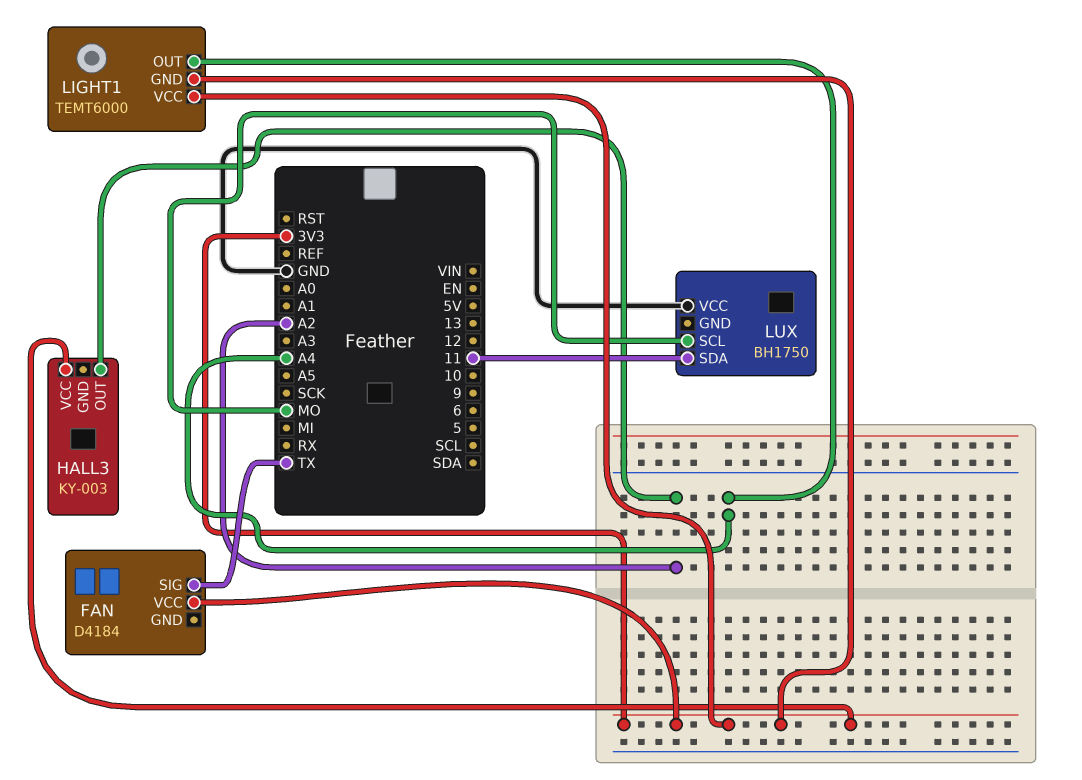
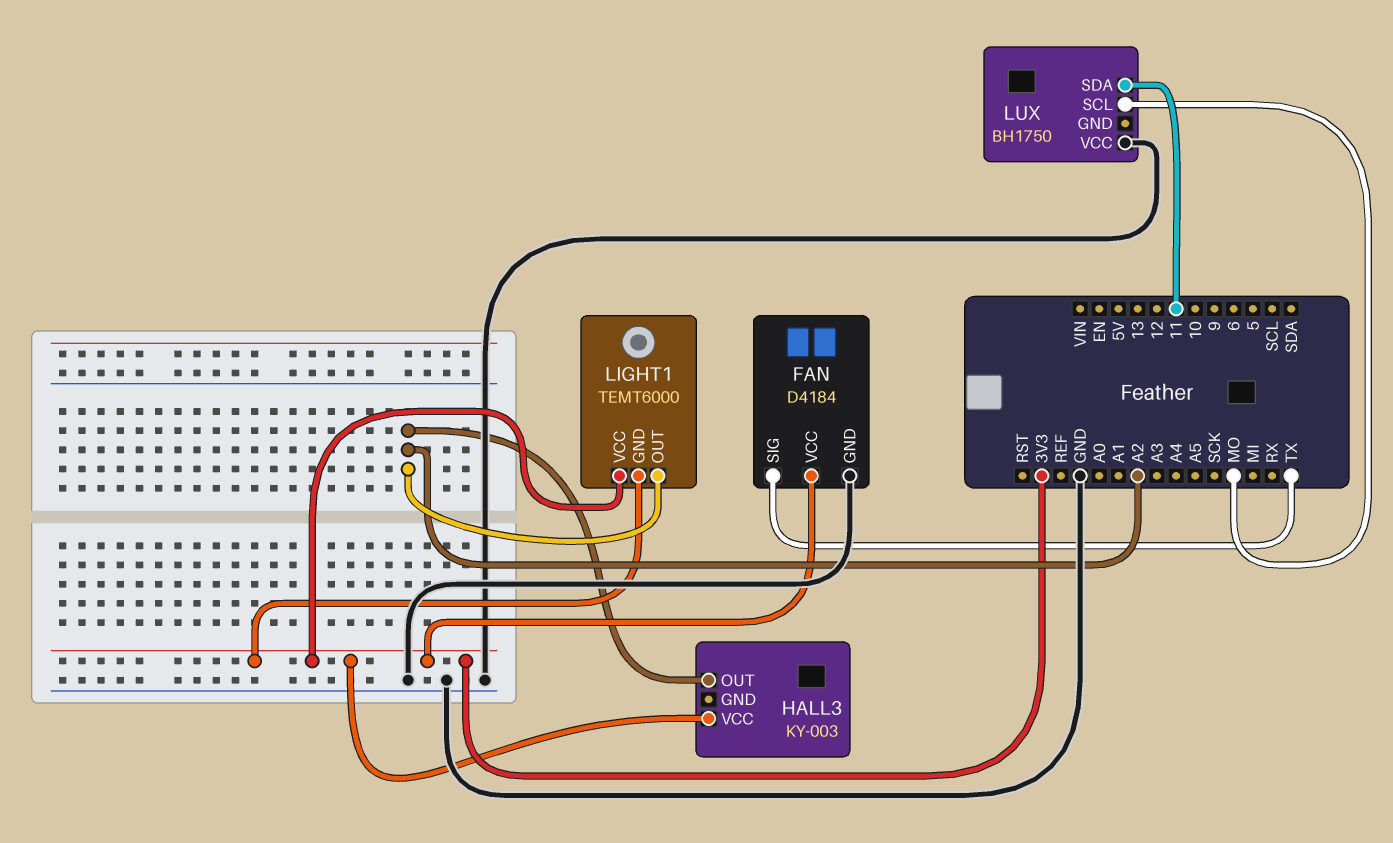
FAN pin GND: none -> GND
LIGHT1 pin OUT: A4 -> A2

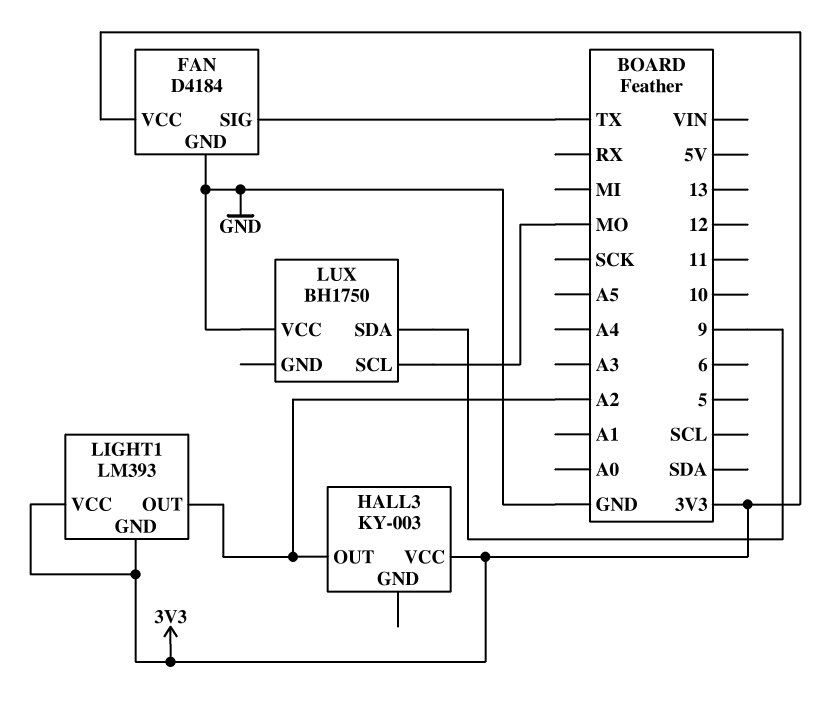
LIGHT1: TEMT6000 -> LM393
LUX pin SDA: 11 -> 9

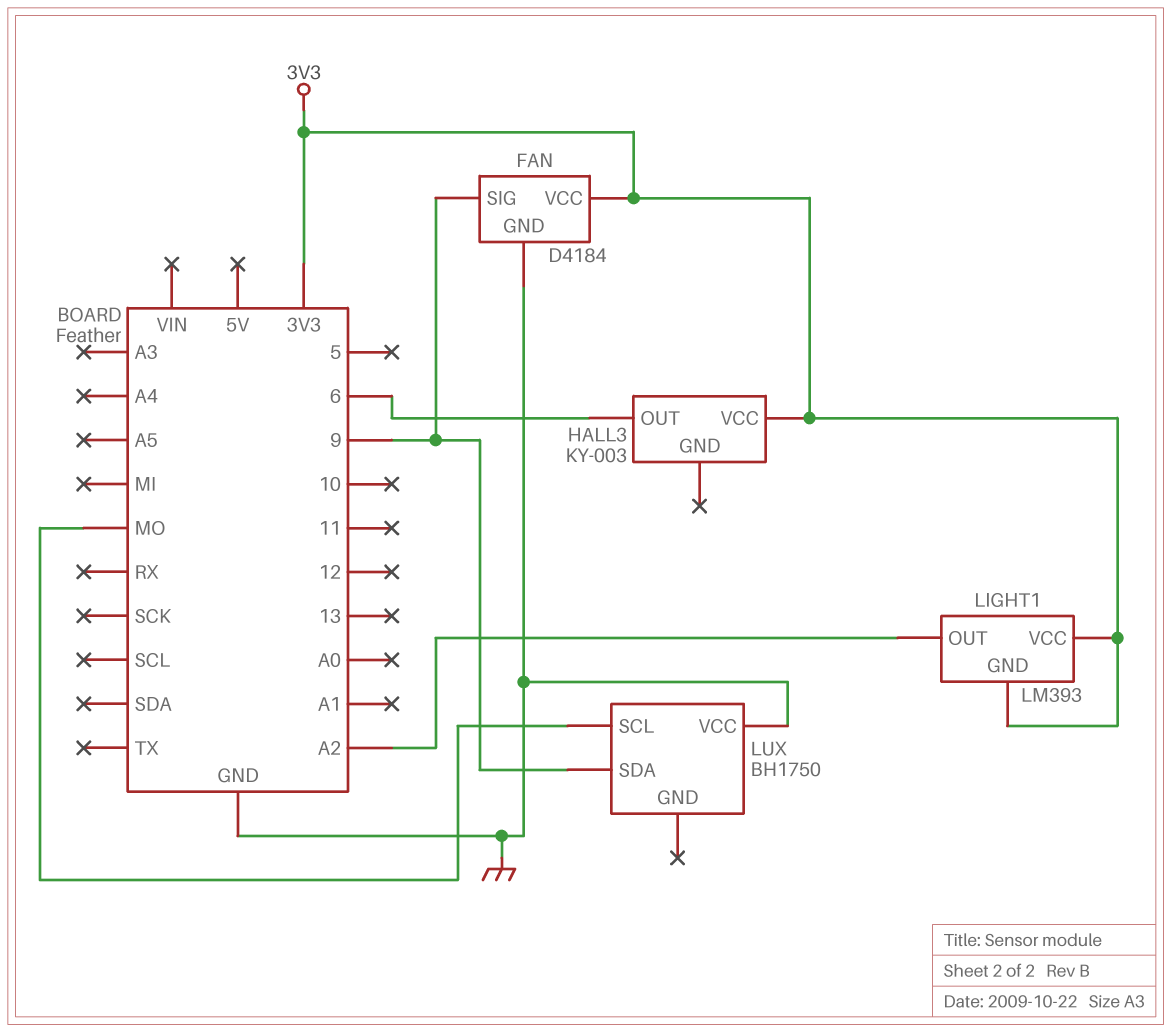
FAN pin SIG: TX -> 9
HALL3 pin OUT: A2 -> 6

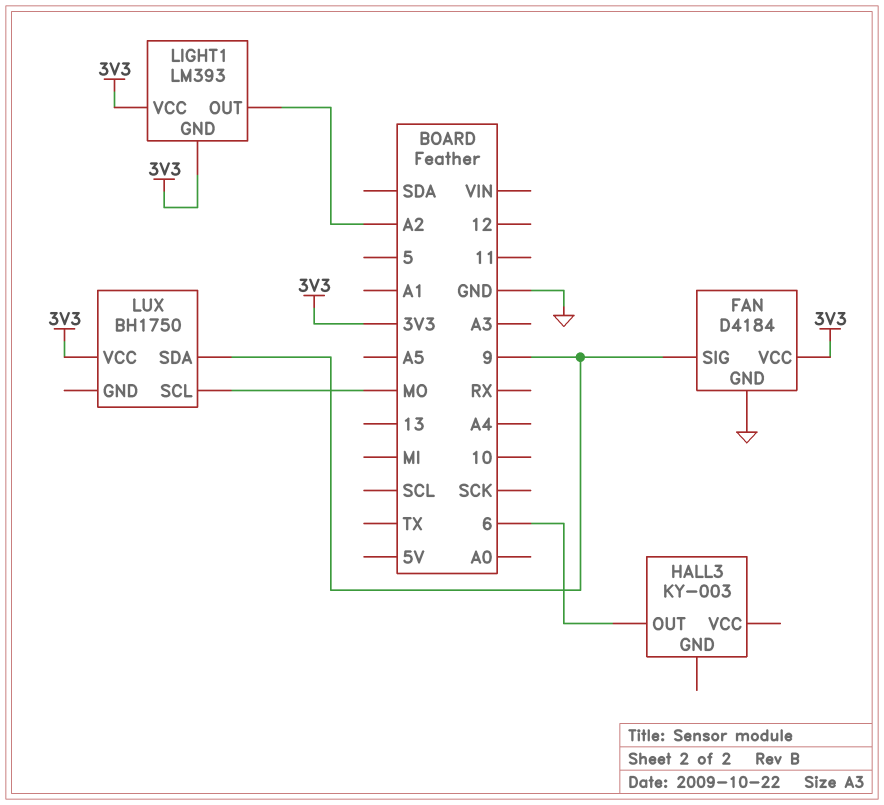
HALL3 pin VCC: 3V3 -> none
LUX pin VCC: GND -> 3V3

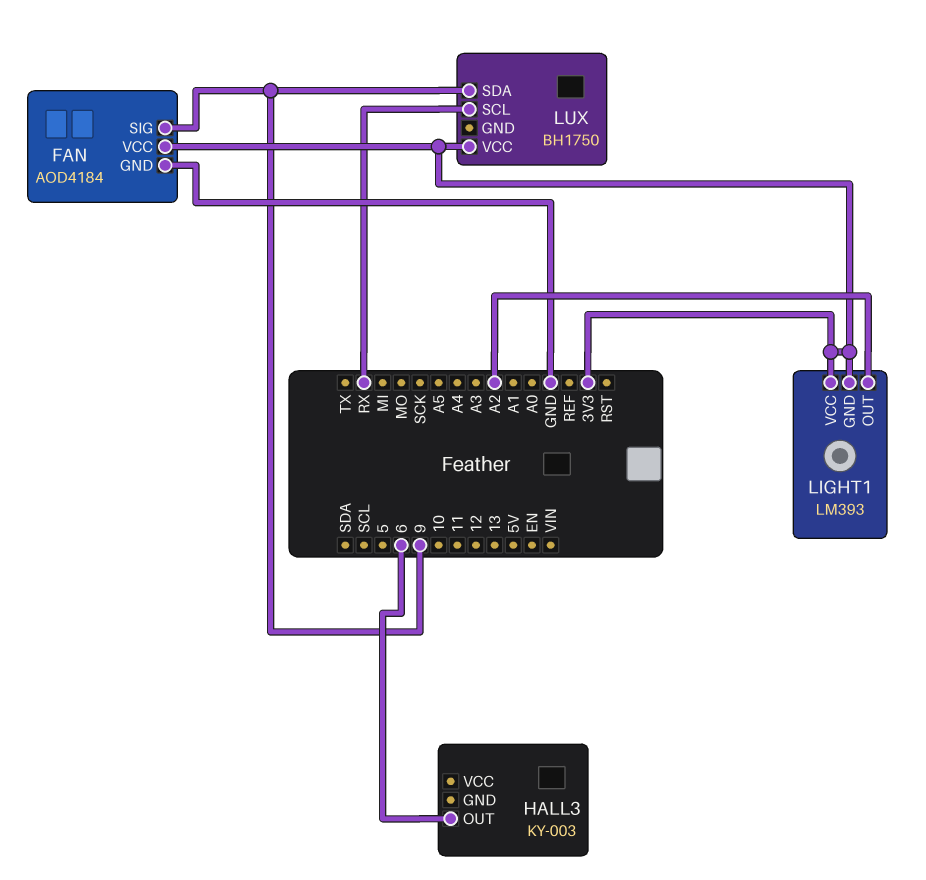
FAN: D4184 -> AOD4184
LUX pin SCL: MO -> RX

